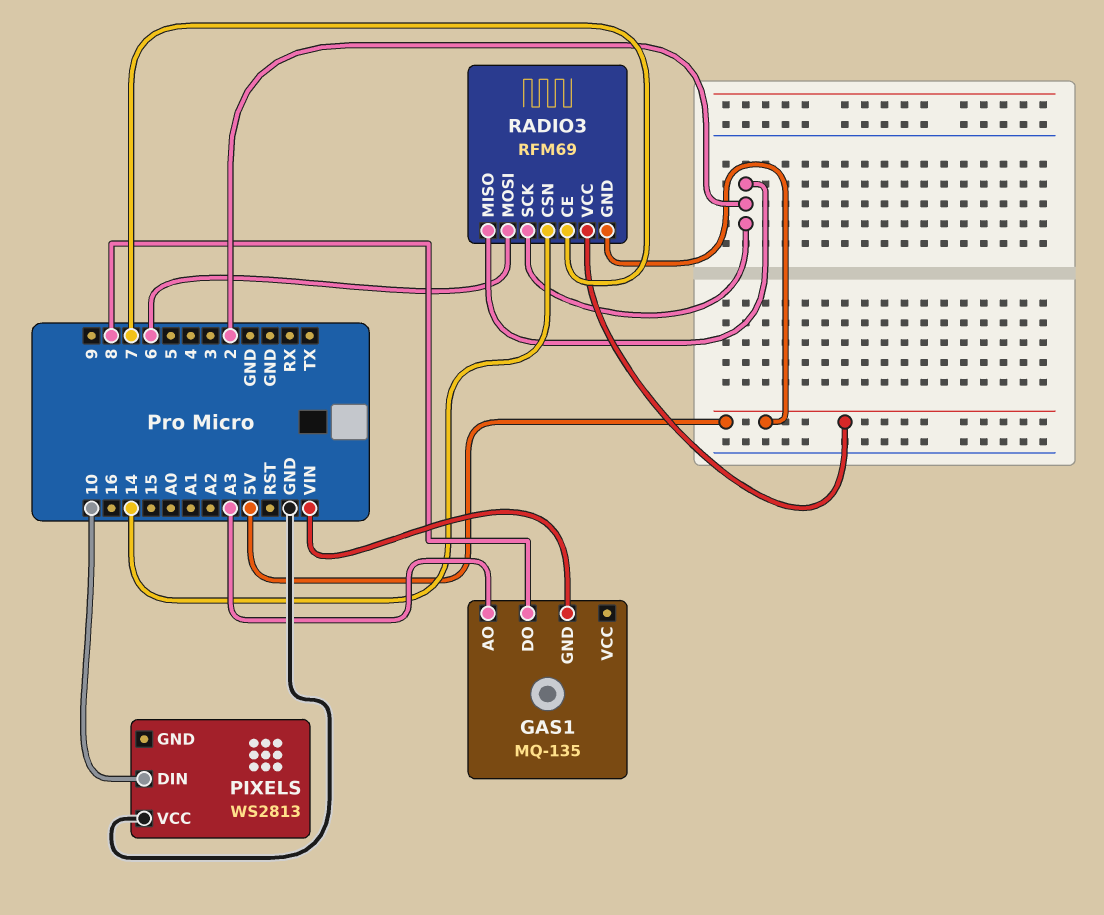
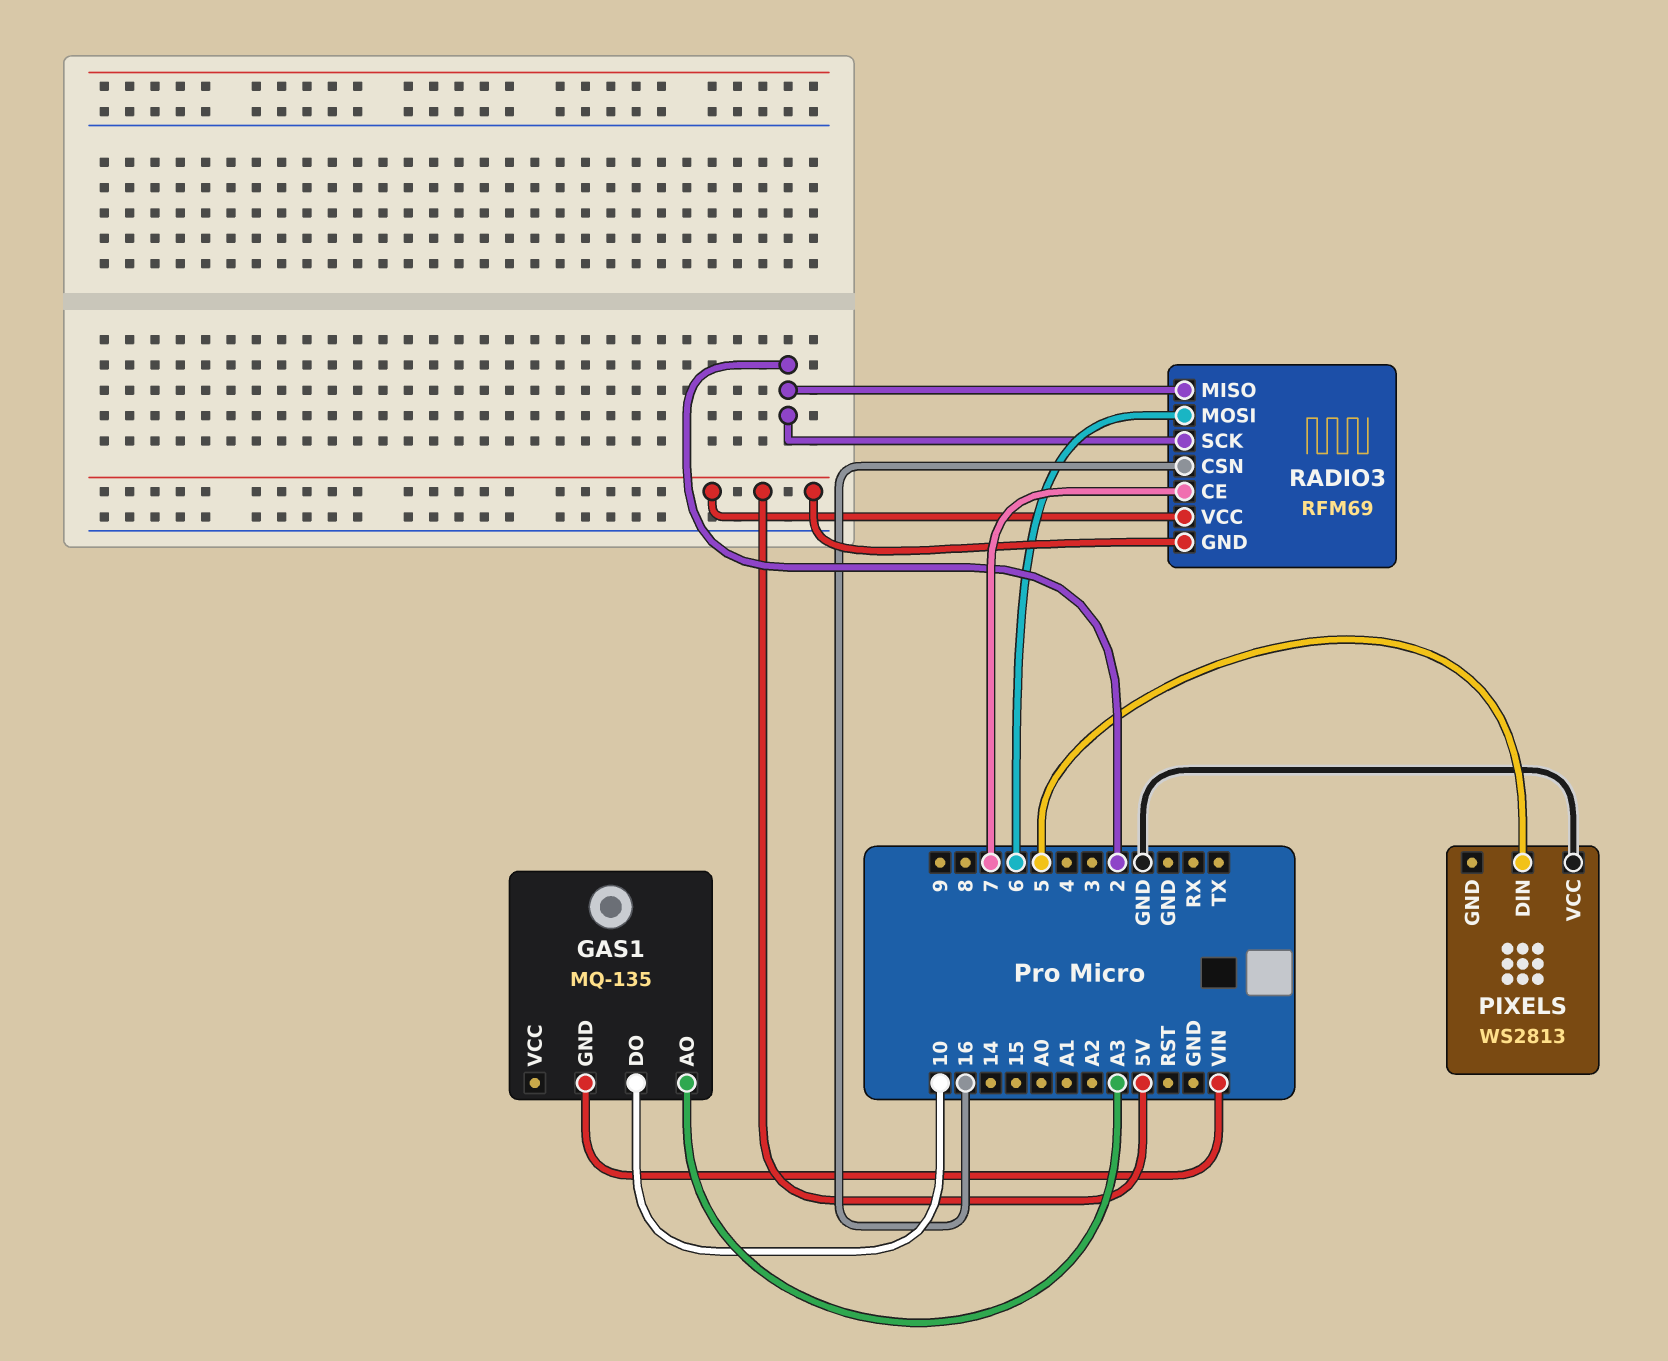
GAS1 pin DO: 8 -> 10
PIXELS pin DIN: 10 -> 5
RADIO3 pin CSN: 14 -> 16

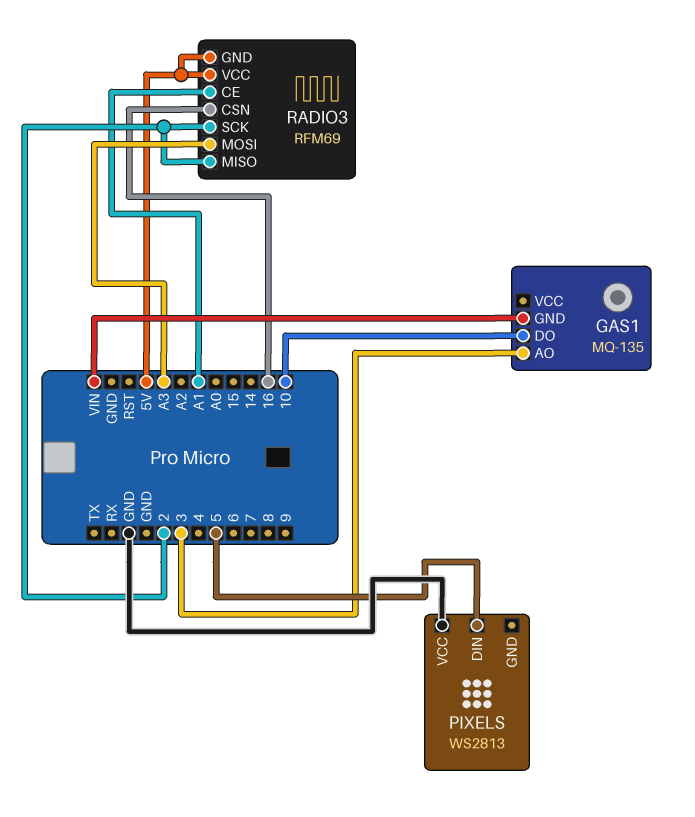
GAS1 pin AO: A3 -> 3
RADIO3 pin CE: 7 -> A1
RADIO3 pin MOSI: 6 -> A3

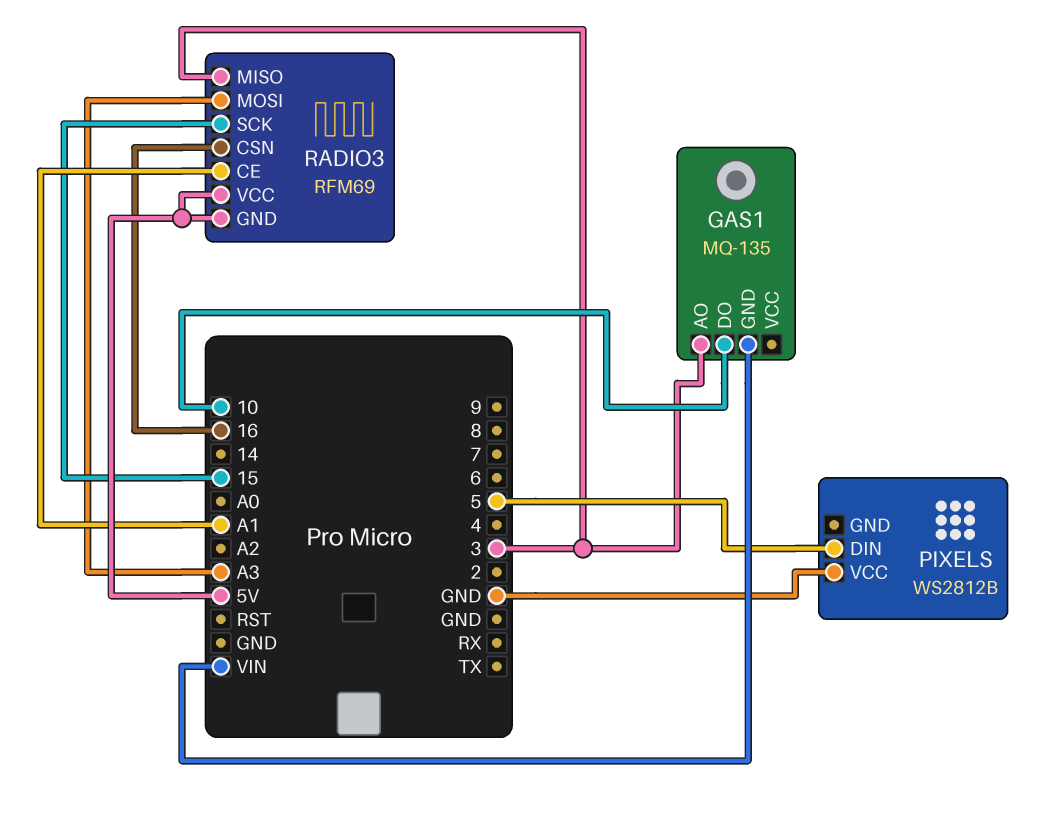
PIXELS: WS2813 -> WS2812B
RADIO3 pin MISO: 2 -> 3
RADIO3 pin SCK: 2 -> 15

